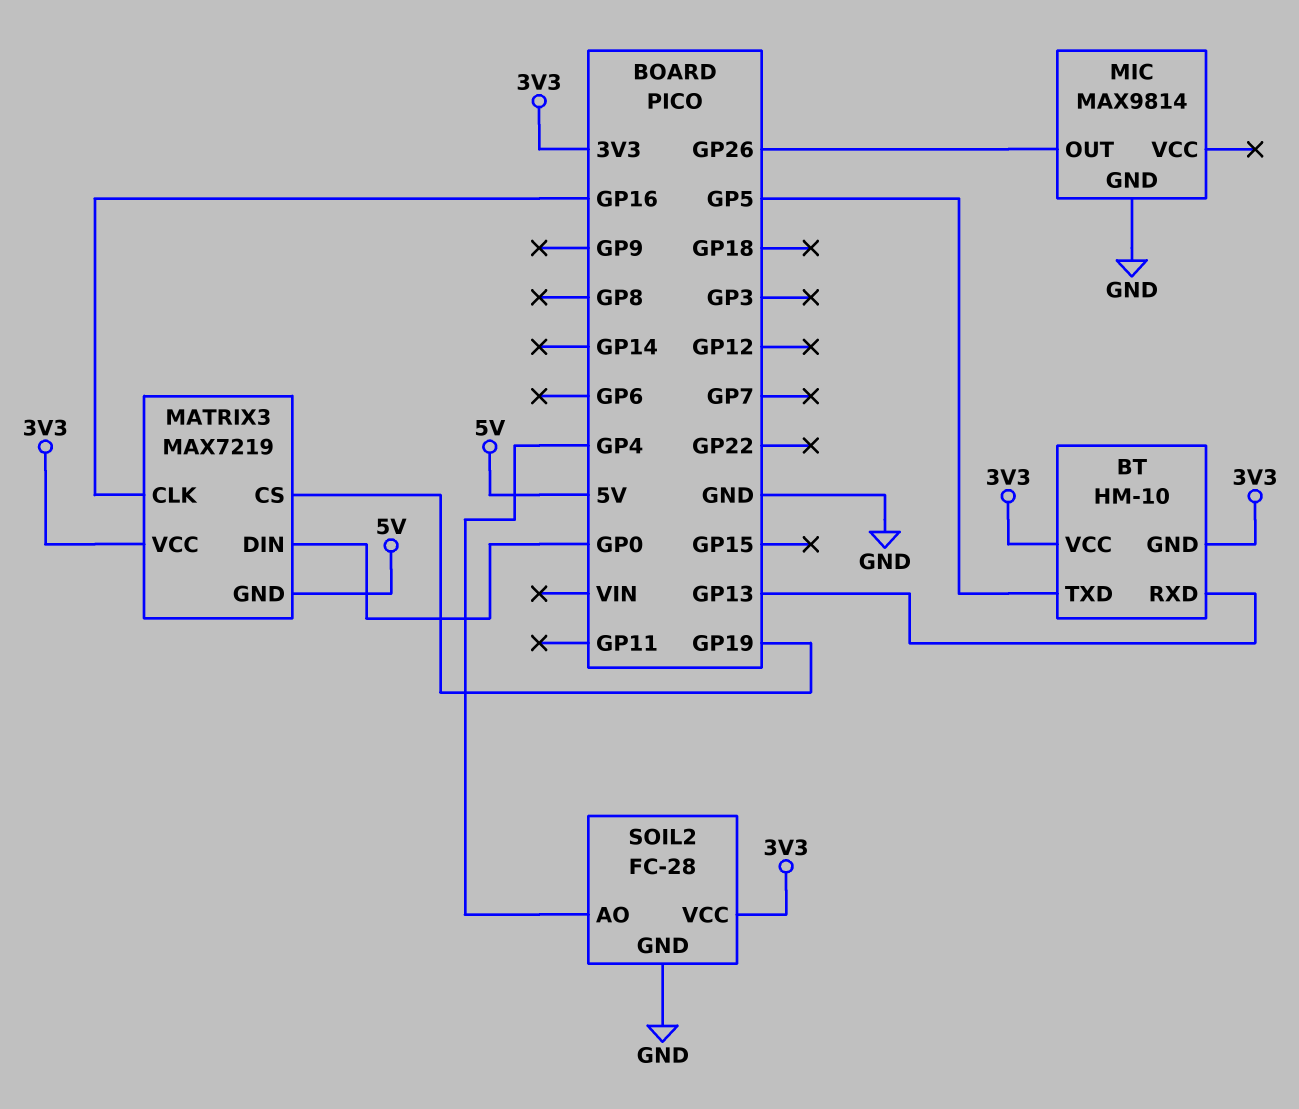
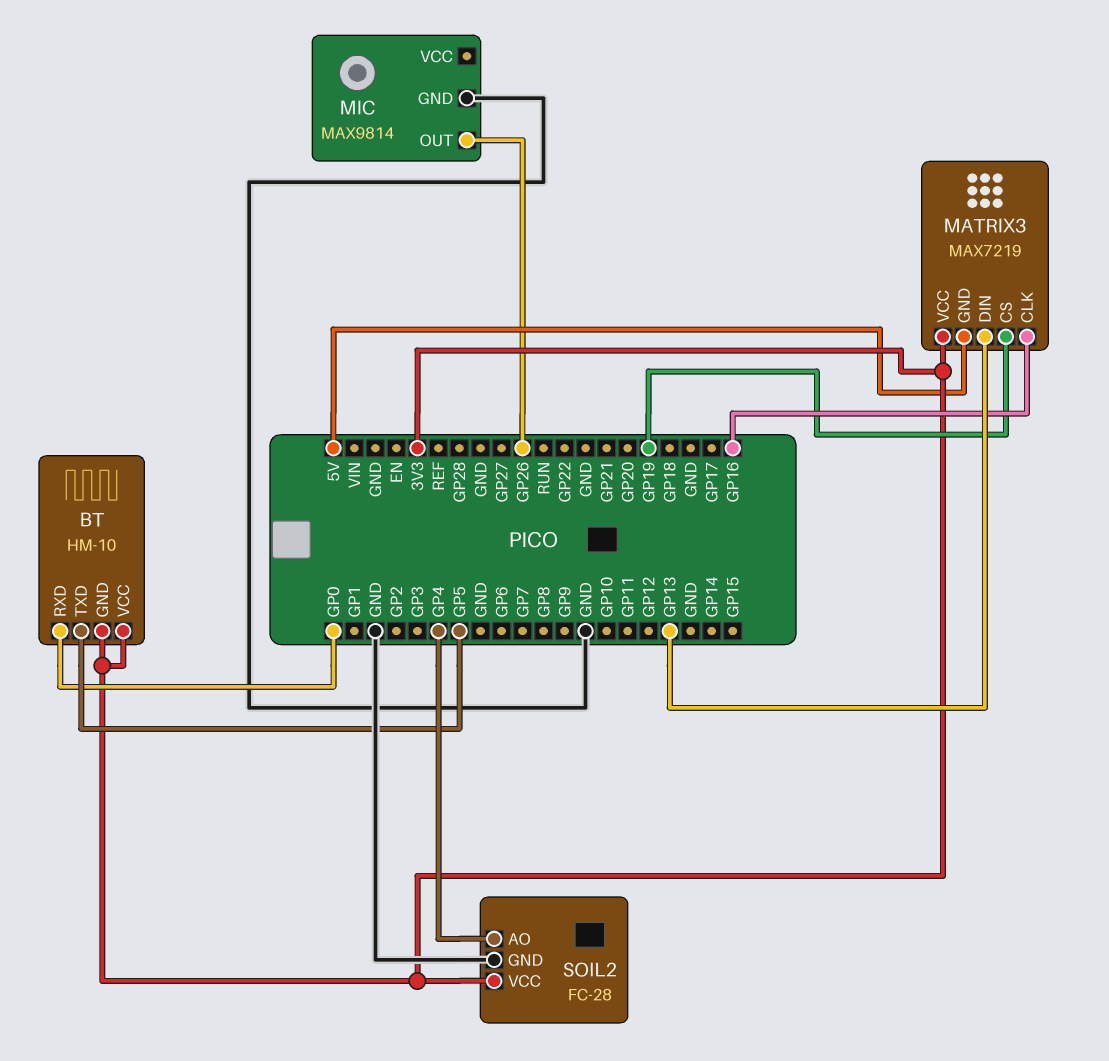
BT pin RXD: GP13 -> GP0
MATRIX3 pin DIN: GP0 -> GP13

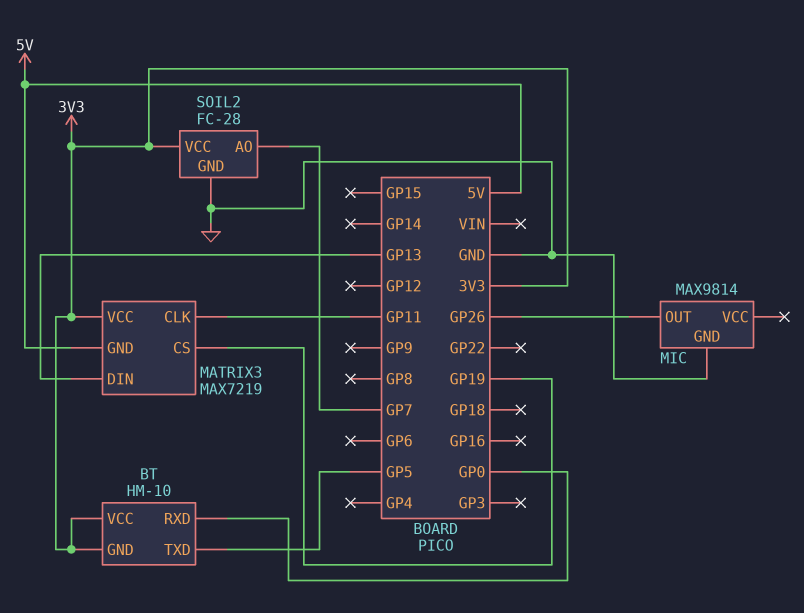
MATRIX3 pin CLK: GP16 -> GP11
SOIL2 pin AO: GP4 -> GP7

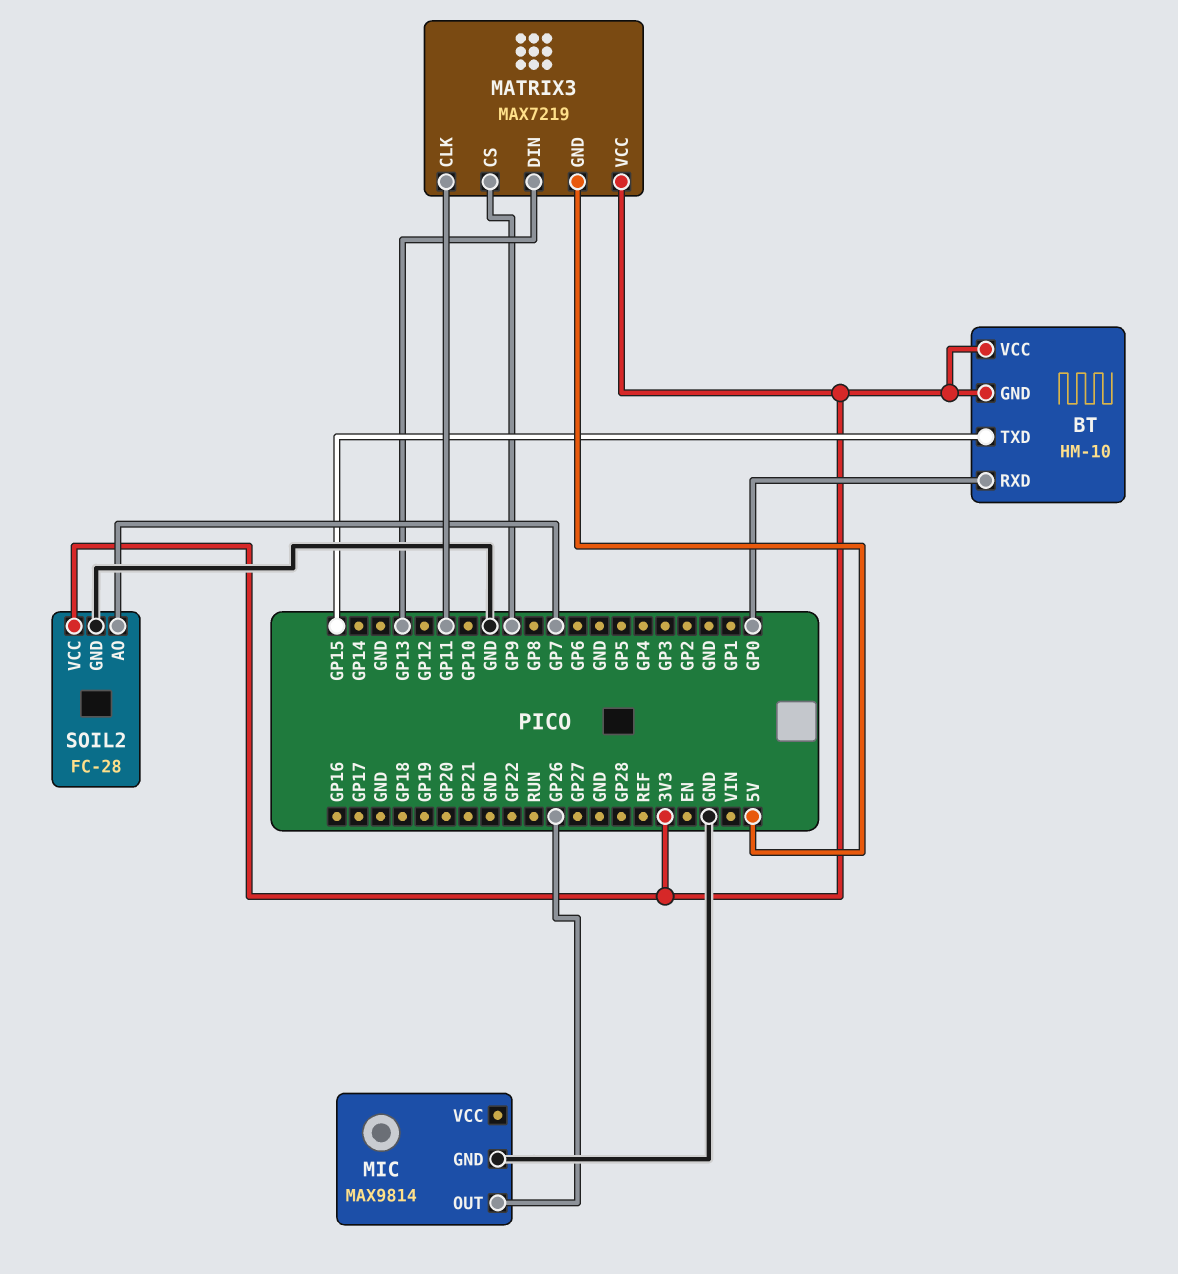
BT pin TXD: GP5 -> GP15
MATRIX3 pin CS: GP19 -> GP9

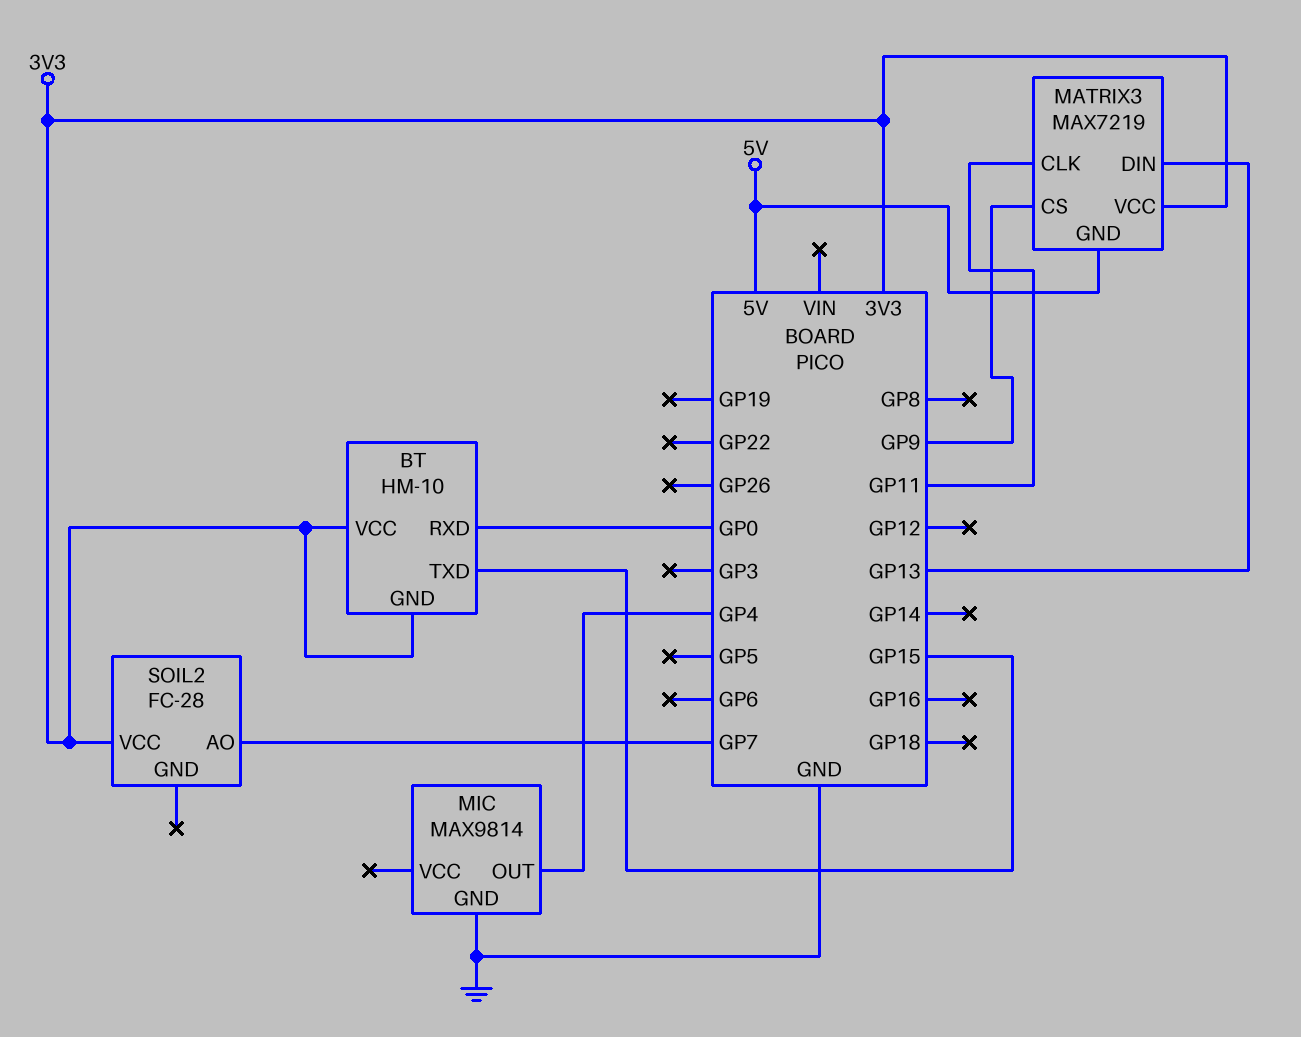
MIC pin OUT: GP26 -> GP4
SOIL2 pin GND: GND -> none

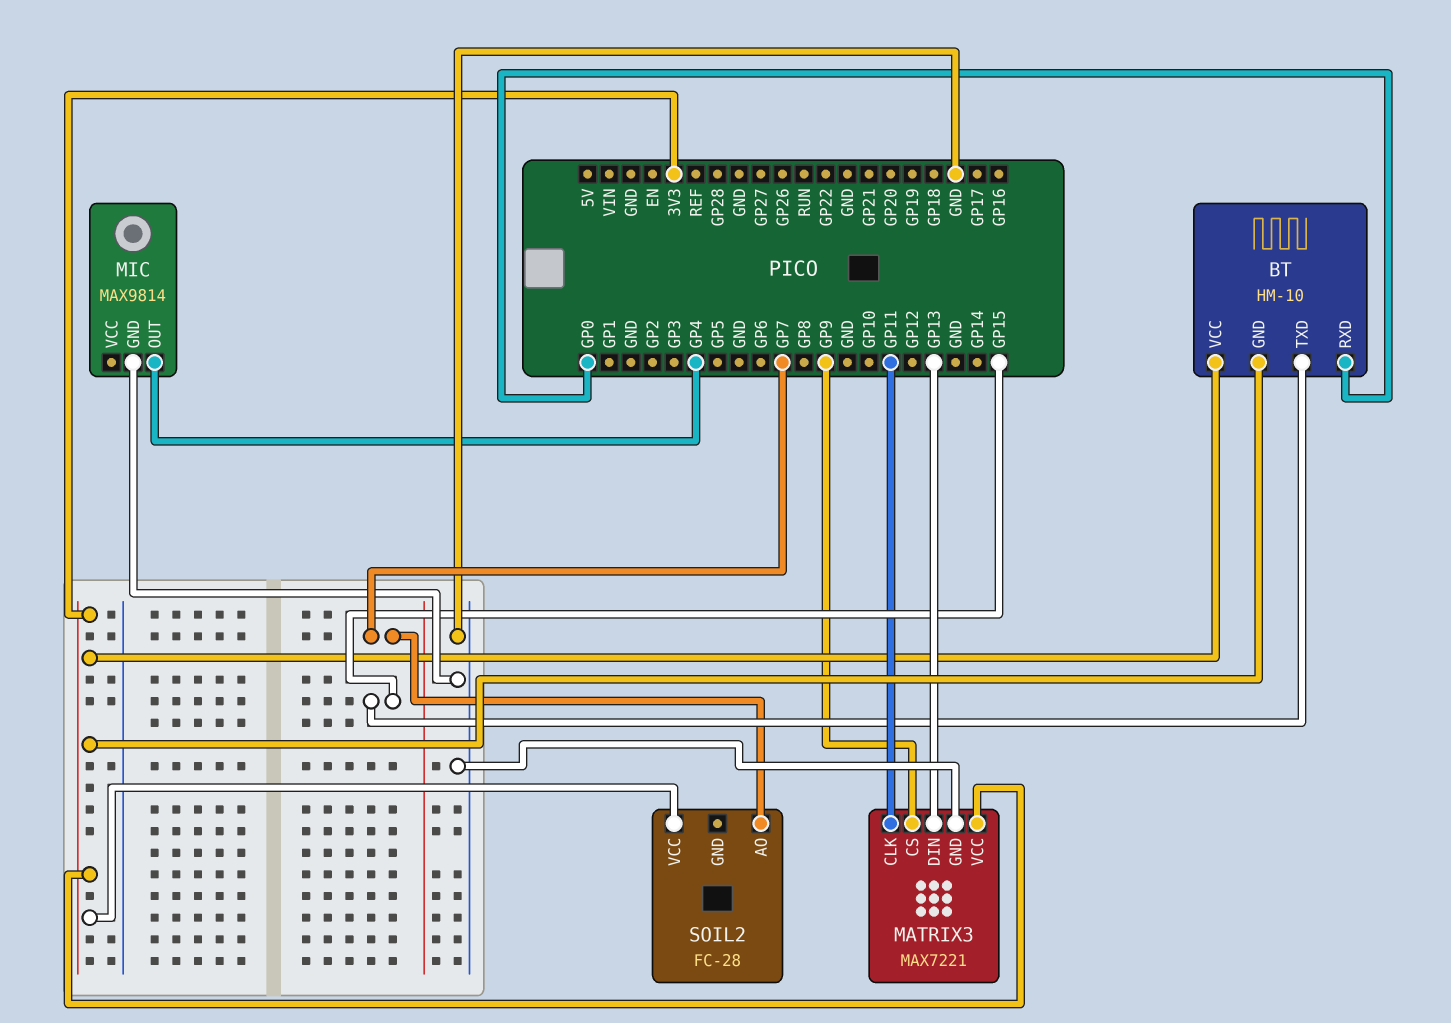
MATRIX3: MAX7219 -> MAX7221
MATRIX3 pin GND: 5V -> GND

